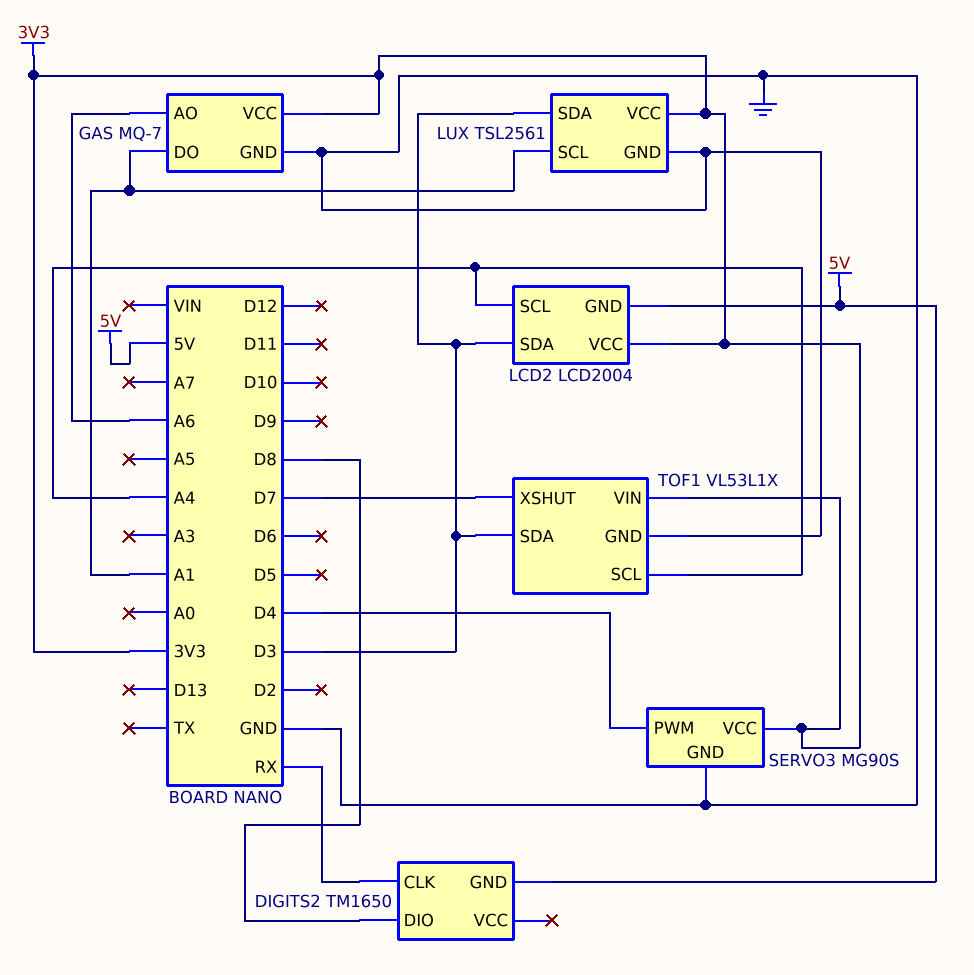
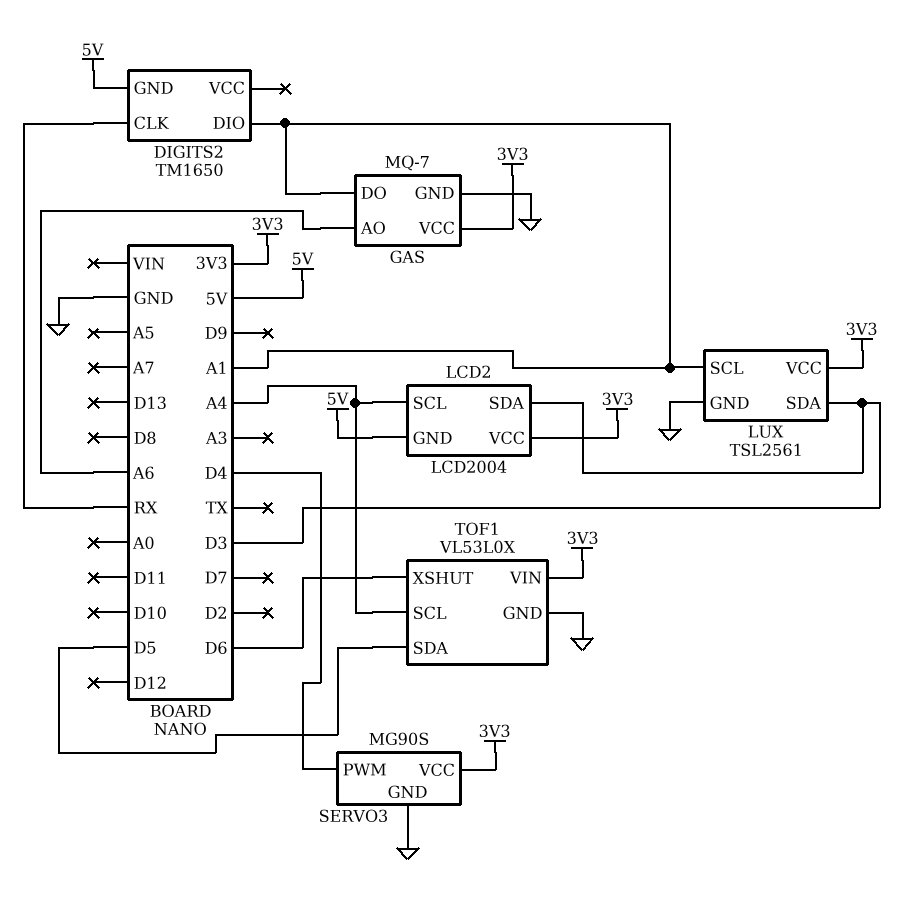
DIGITS2 pin DIO: D8 -> A1
TOF1: VL53L1X -> VL53L0X
TOF1 pin SDA: D3 -> D5
TOF1 pin XSHUT: D7 -> D6

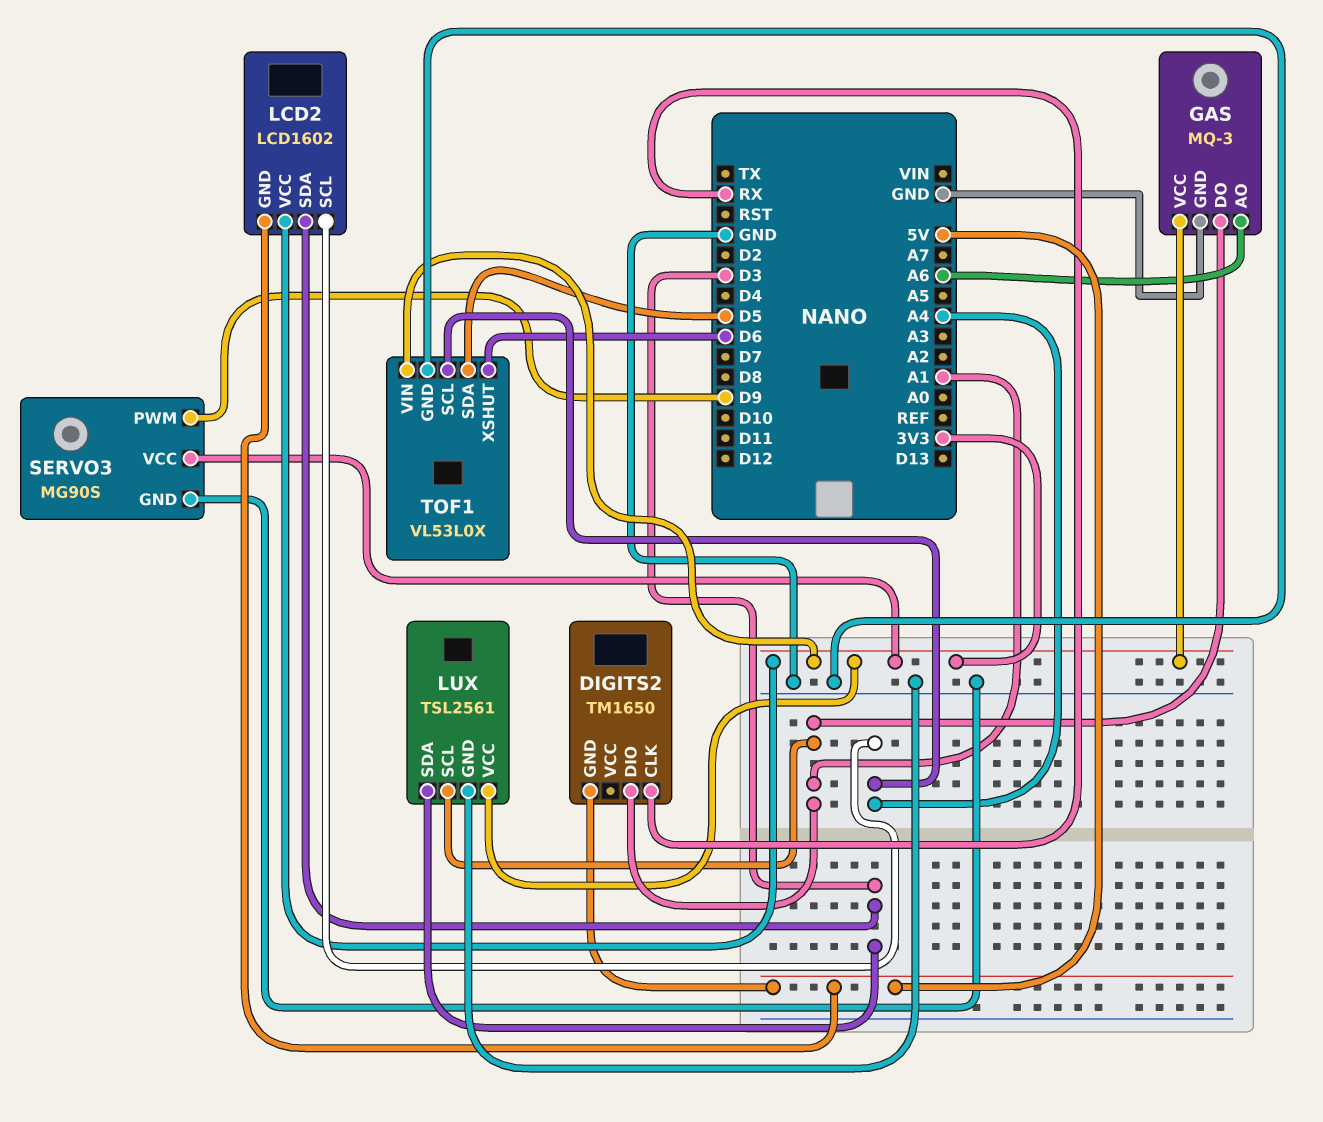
GAS: MQ-7 -> MQ-3
LCD2: LCD2004 -> LCD1602
SERVO3 pin PWM: D4 -> D9

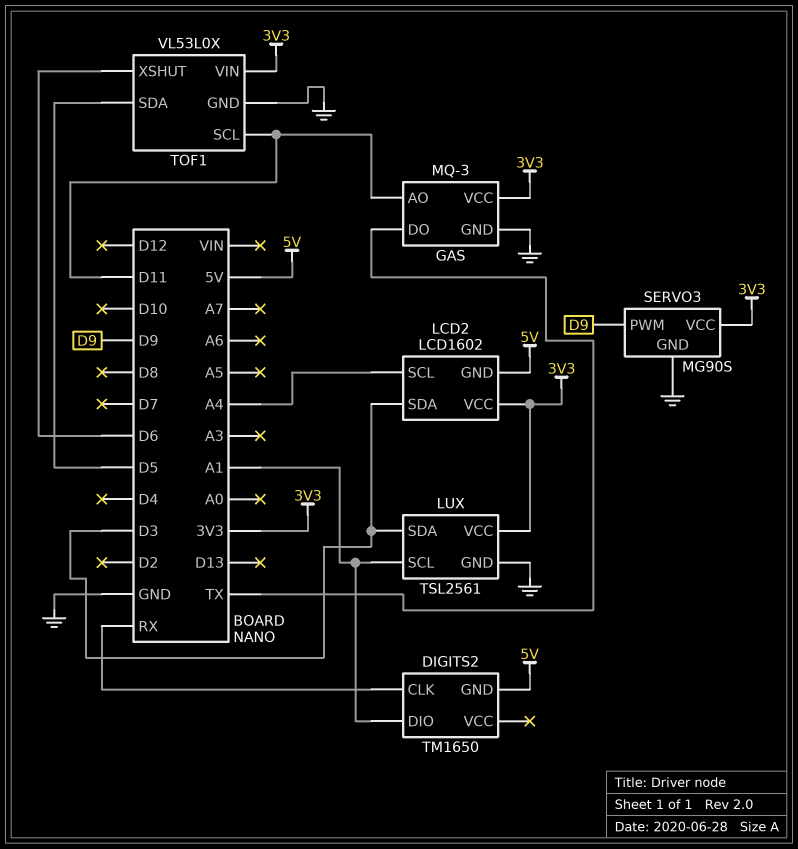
GAS pin AO: A6 -> D11
GAS pin DO: A1 -> TX
TOF1 pin SCL: A4 -> D11

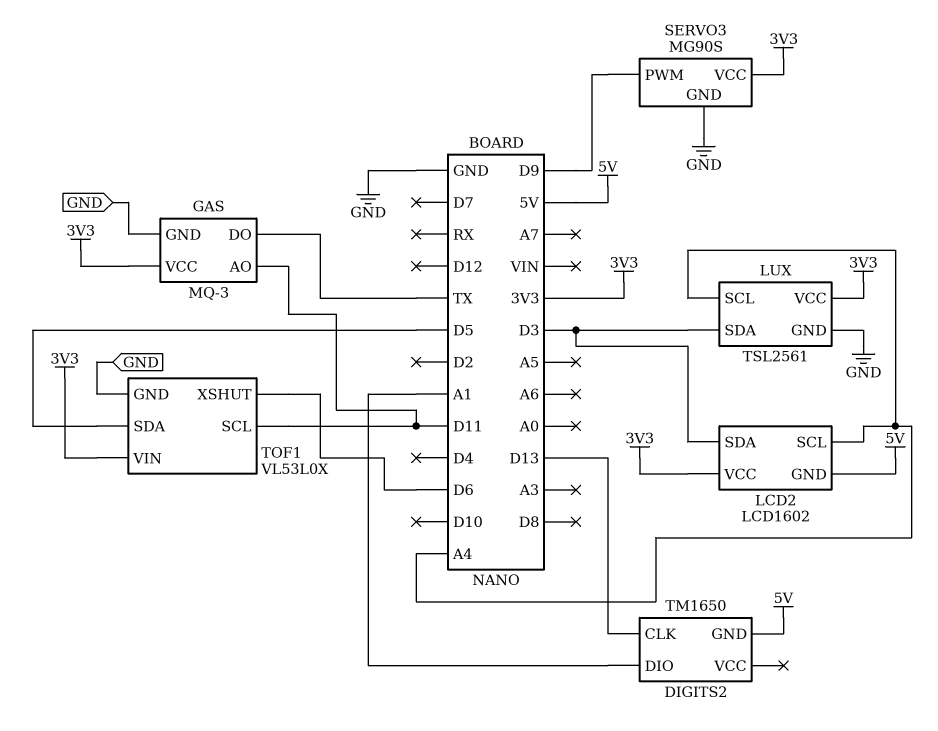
DIGITS2 pin CLK: RX -> D13
LUX pin SCL: A1 -> A4

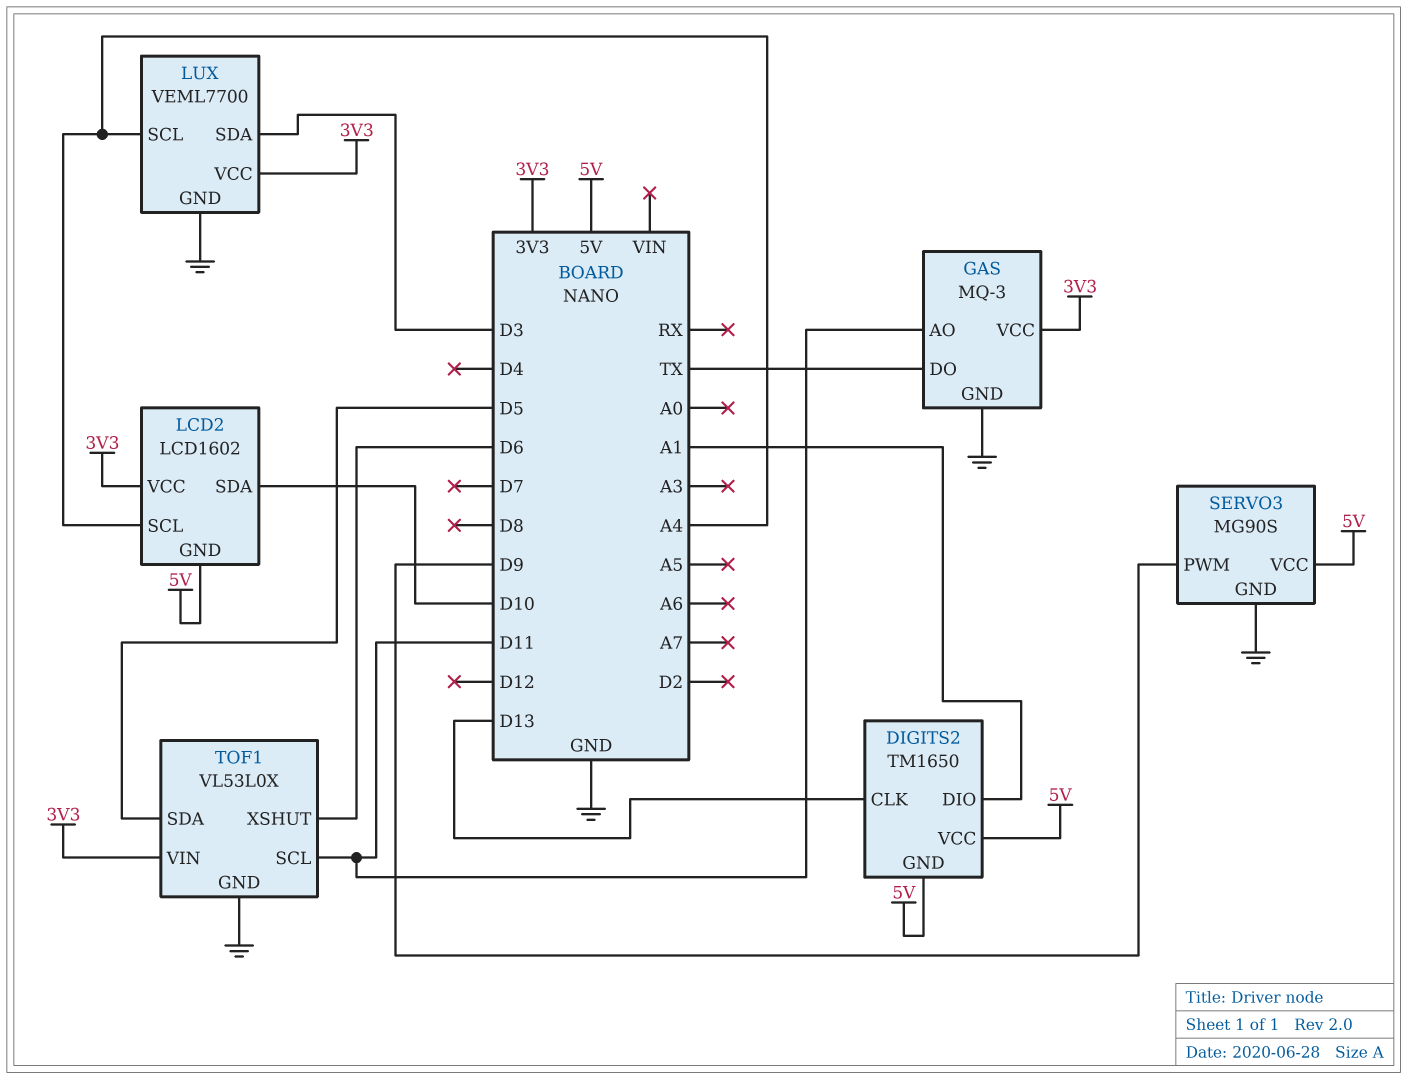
DIGITS2 pin VCC: none -> 5V
LCD2 pin SDA: D3 -> D10
LUX: TSL2561 -> VEML7700
SERVO3 pin VCC: 3V3 -> 5V

